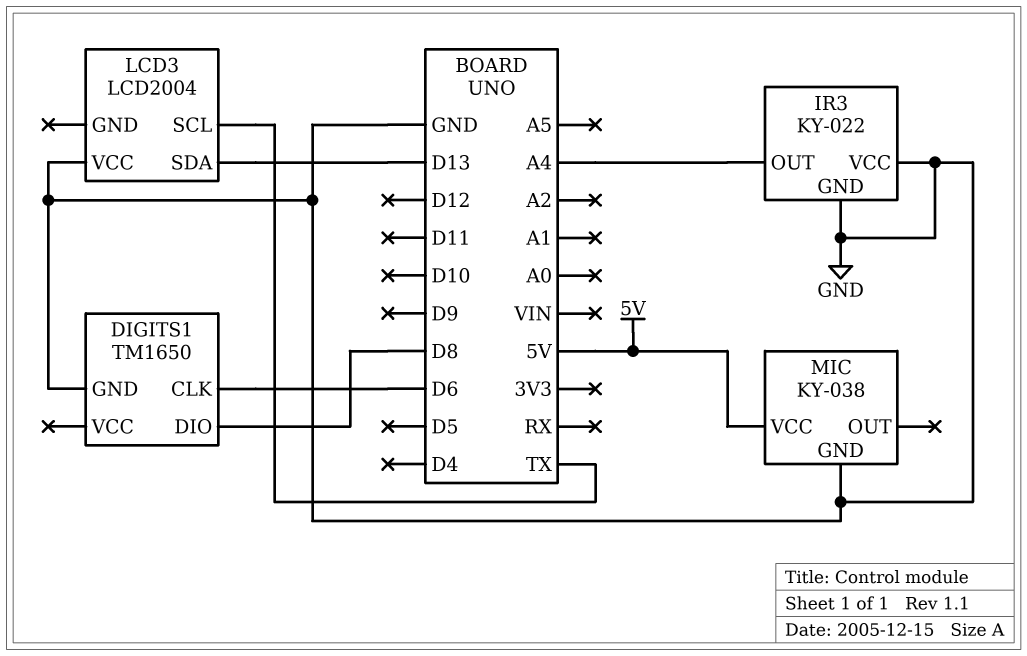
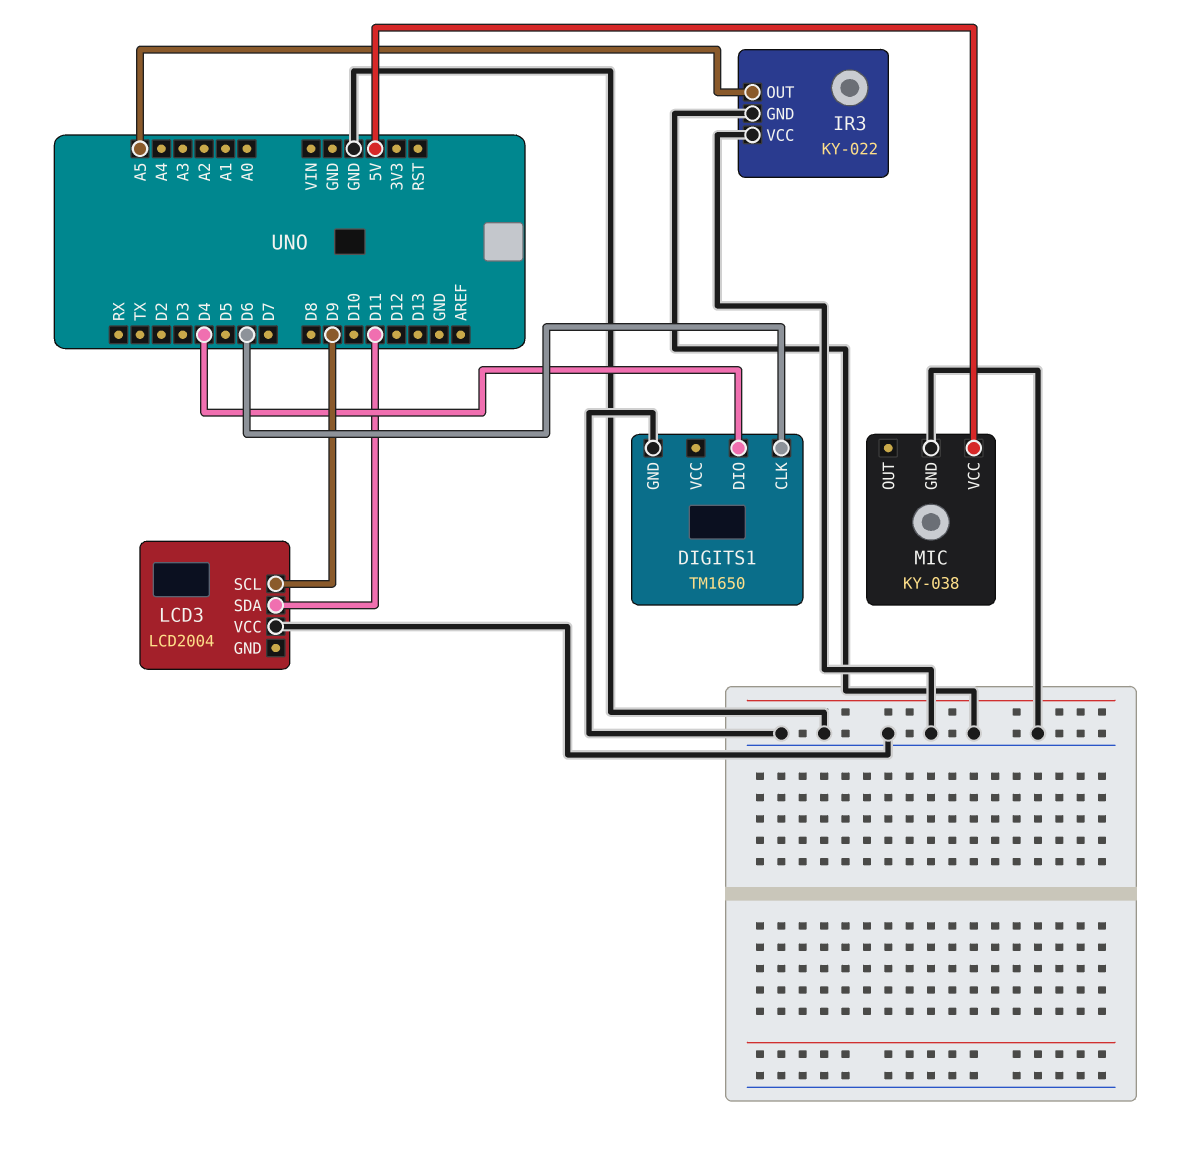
DIGITS1 pin DIO: D8 -> D4
IR3 pin OUT: A4 -> A5
LCD3 pin SCL: TX -> D9
LCD3 pin SDA: D13 -> D11

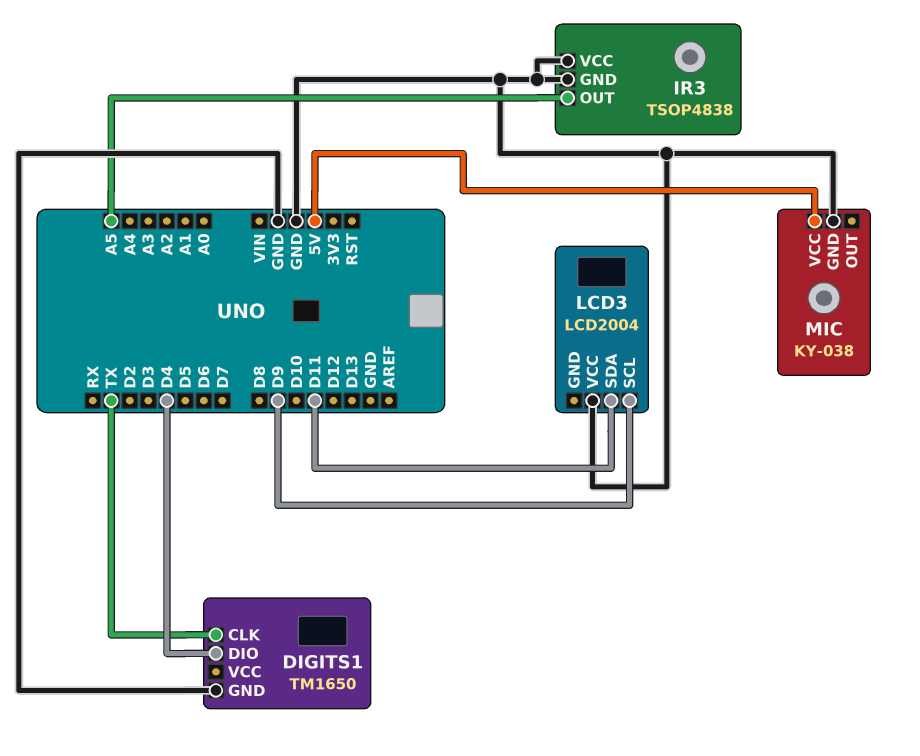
DIGITS1 pin CLK: D6 -> TX
IR3: KY-022 -> TSOP4838

